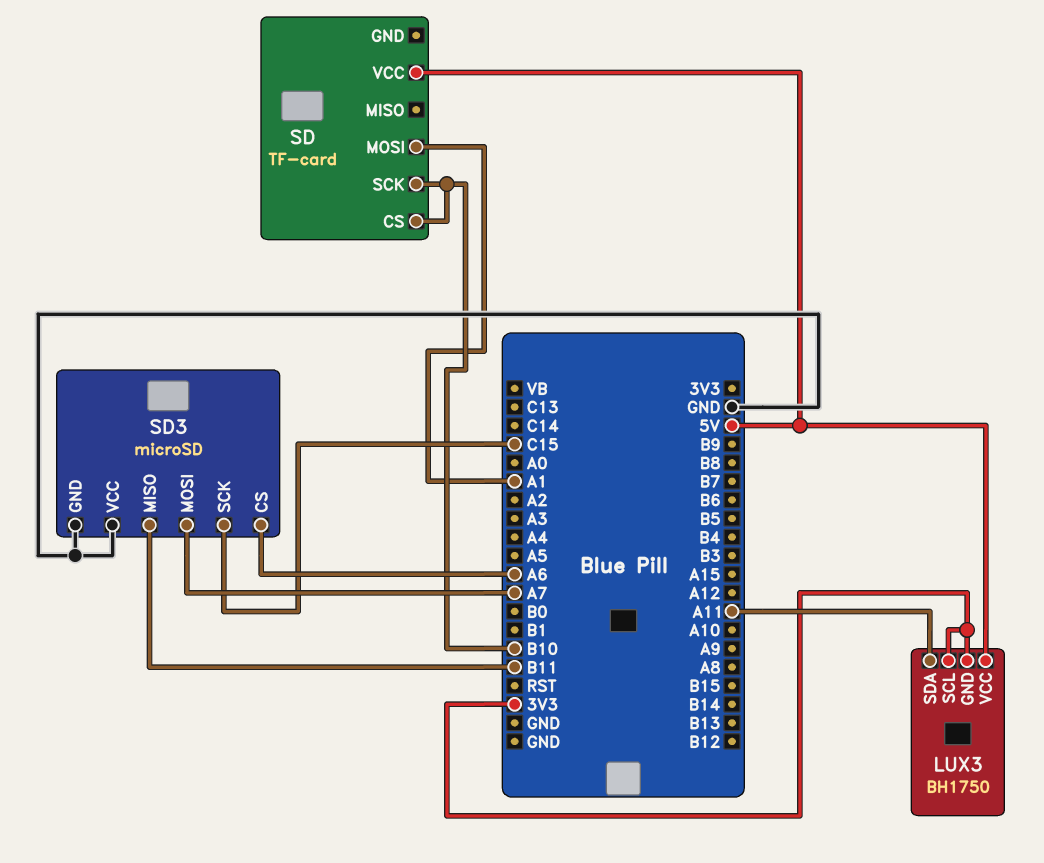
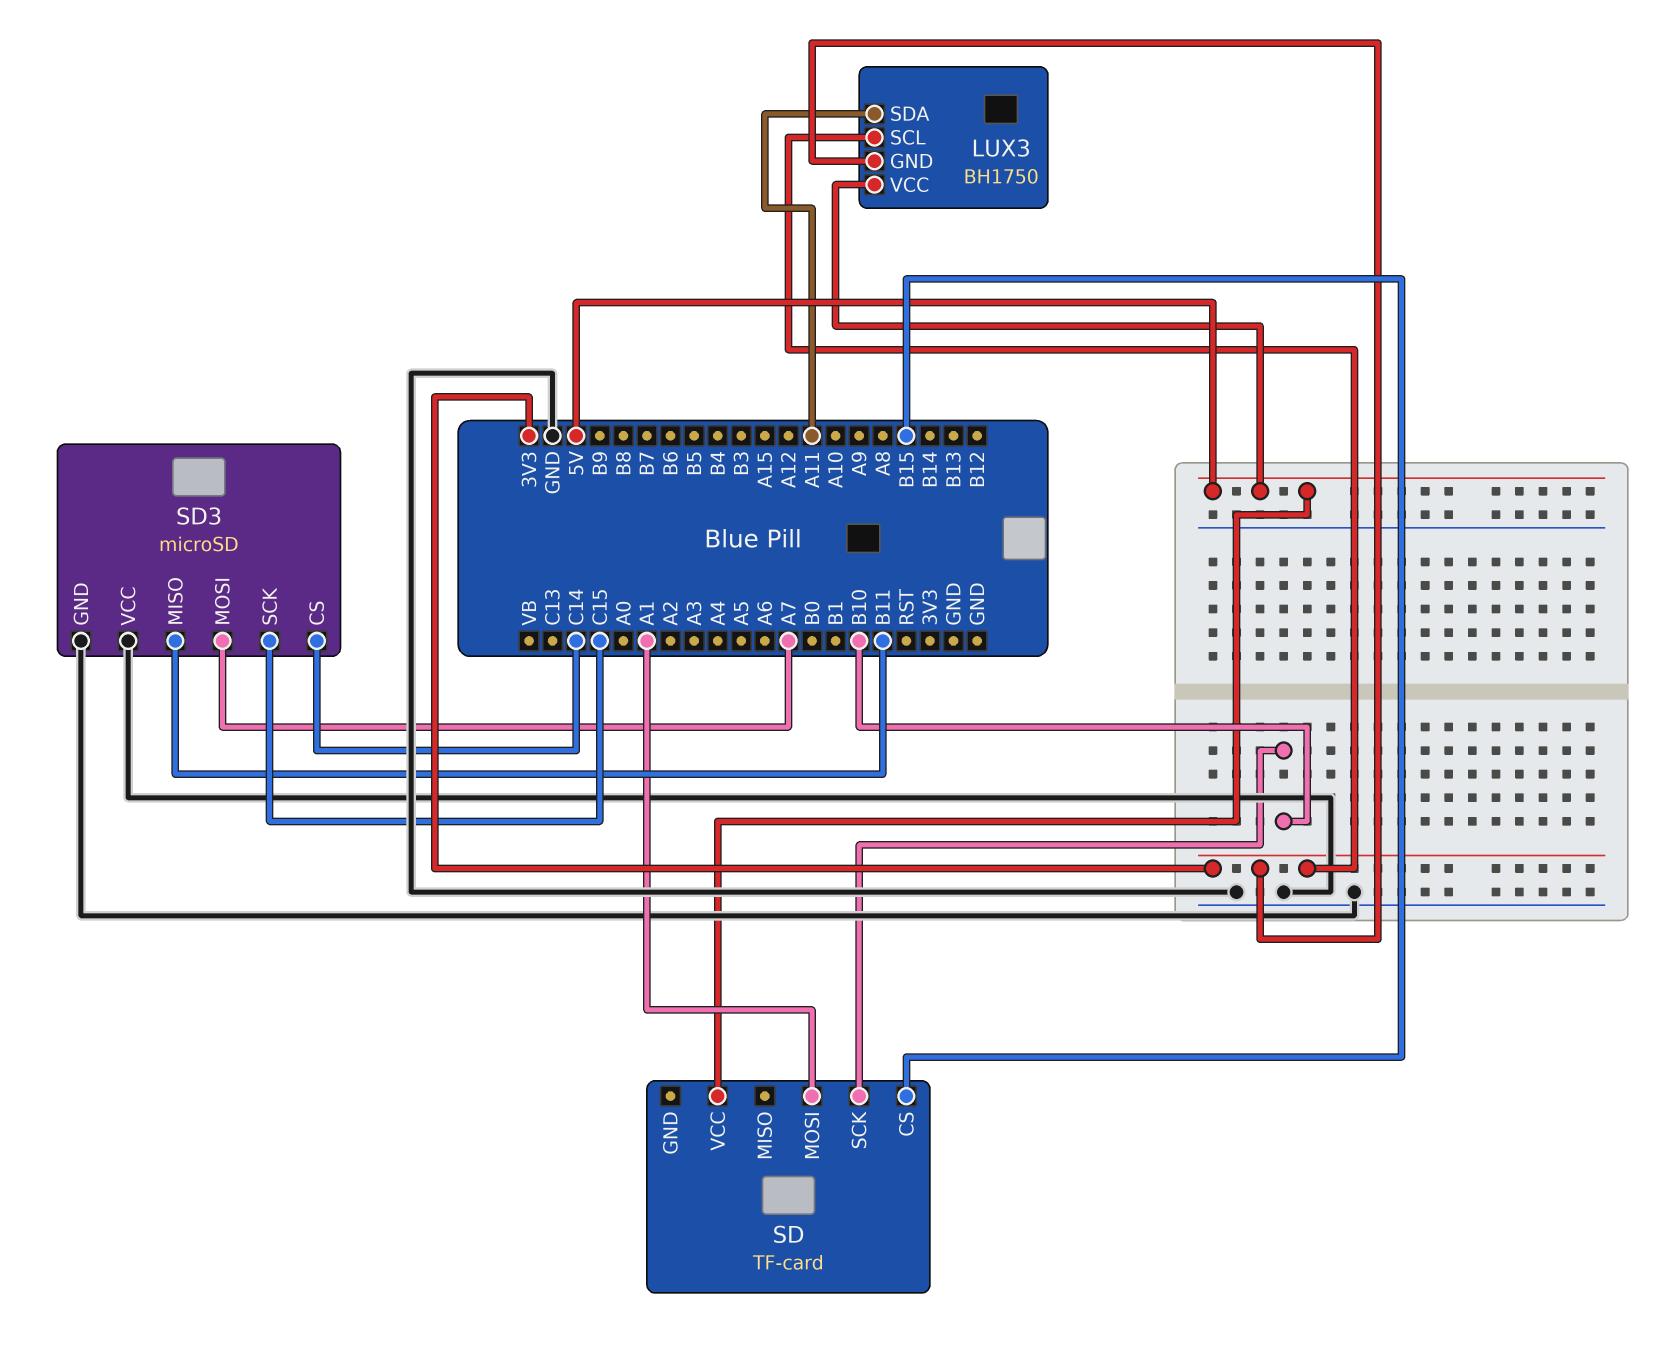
SD pin CS: B10 -> B15
SD3 pin CS: A6 -> C14

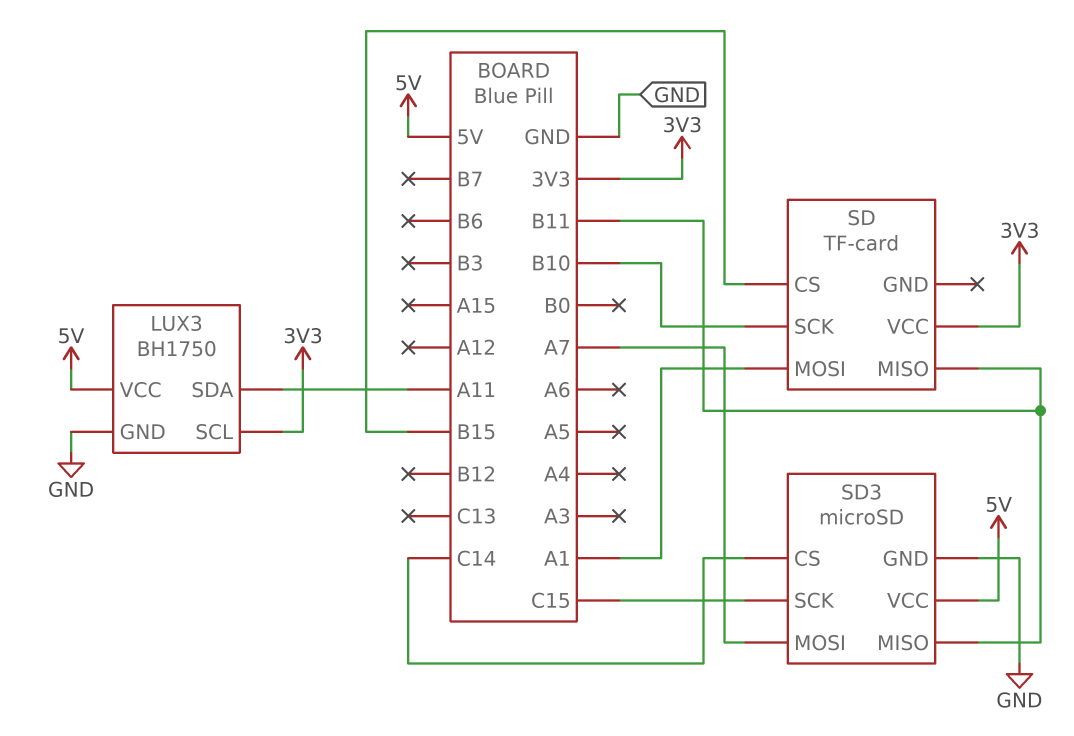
LUX3 pin GND: 3V3 -> GND
SD pin MISO: none -> B11
SD pin VCC: 5V -> 3V3
SD3 pin VCC: GND -> 5V

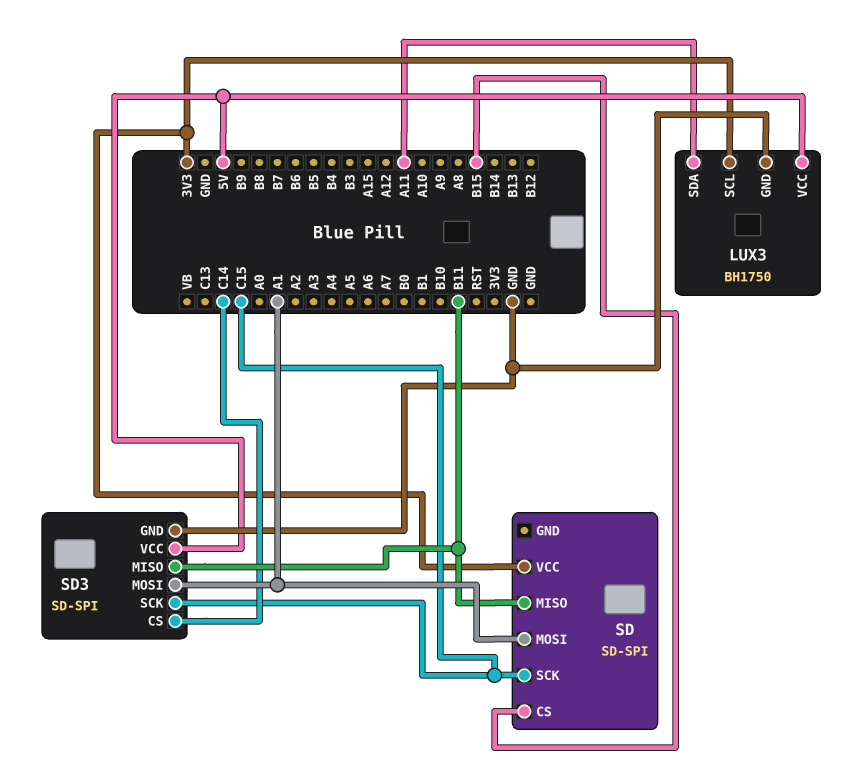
SD: TF-card -> SD-SPI
SD pin SCK: B10 -> C15
SD3: microSD -> SD-SPI
SD3 pin MOSI: A7 -> A1

